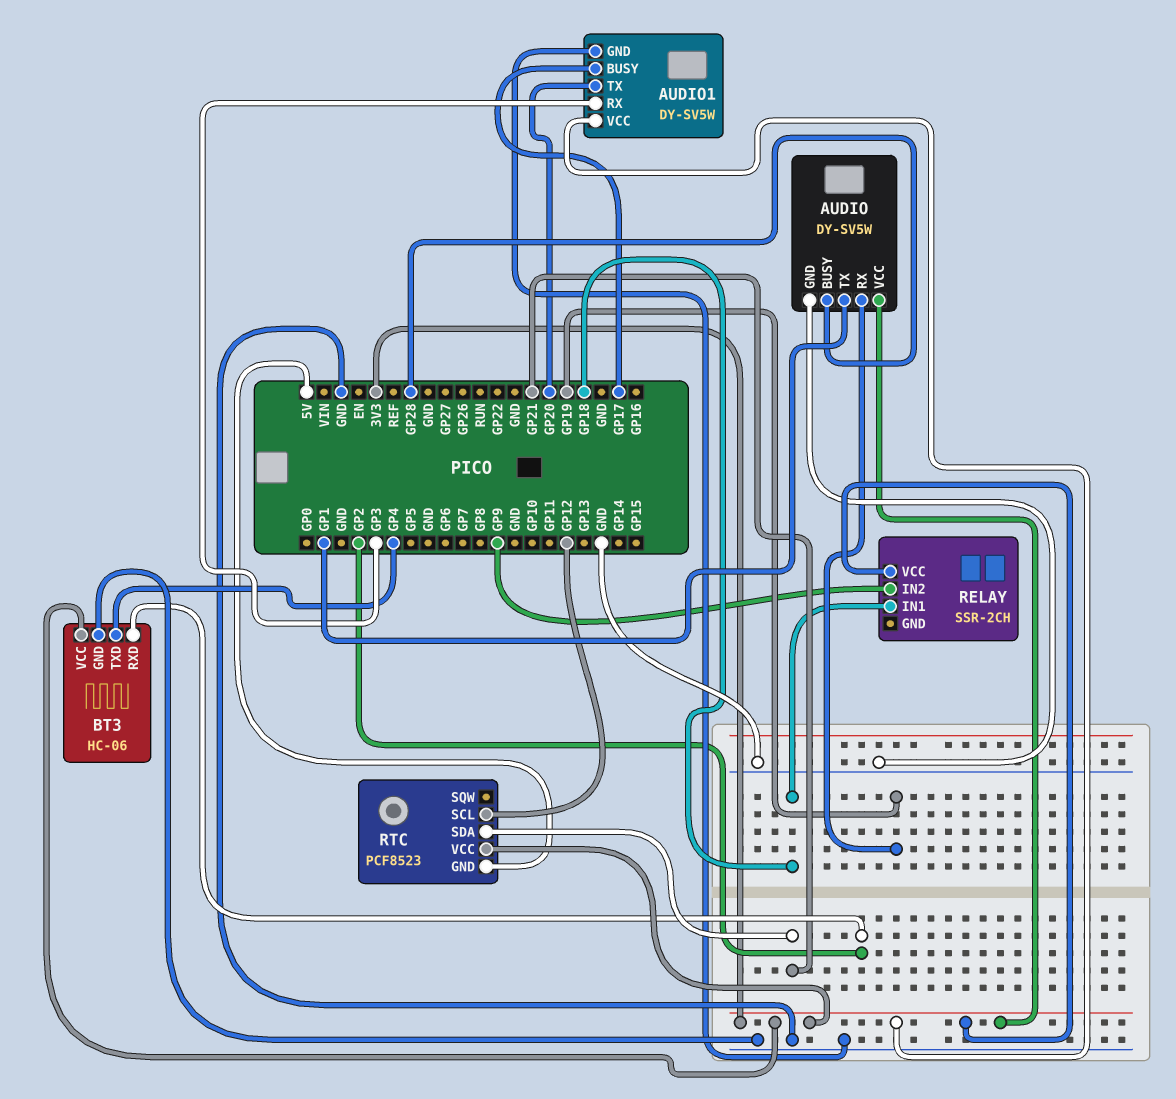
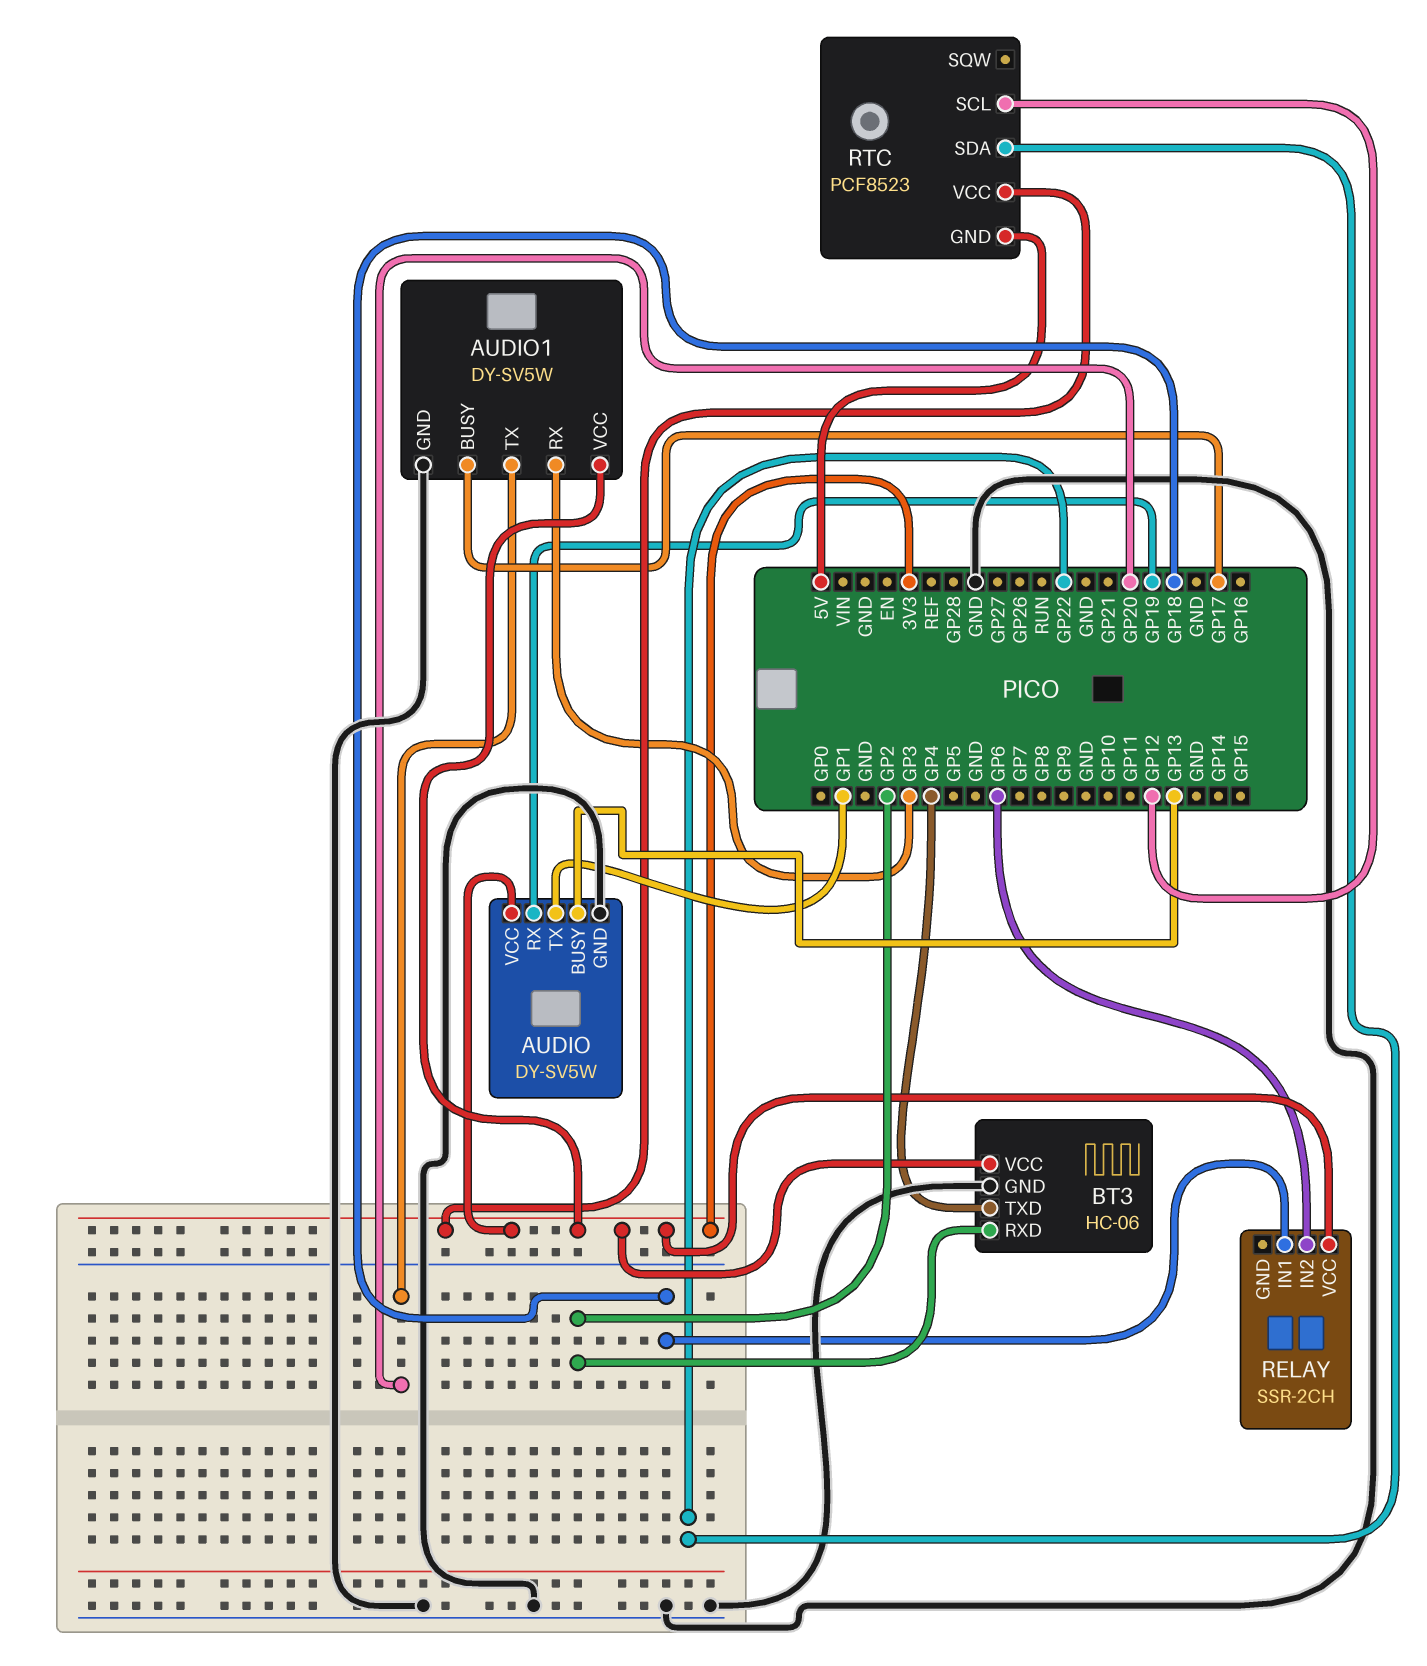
AUDIO pin BUSY: GP28 -> GP13
RELAY pin IN2: GP9 -> GP6
RTC pin SDA: GP21 -> GP22

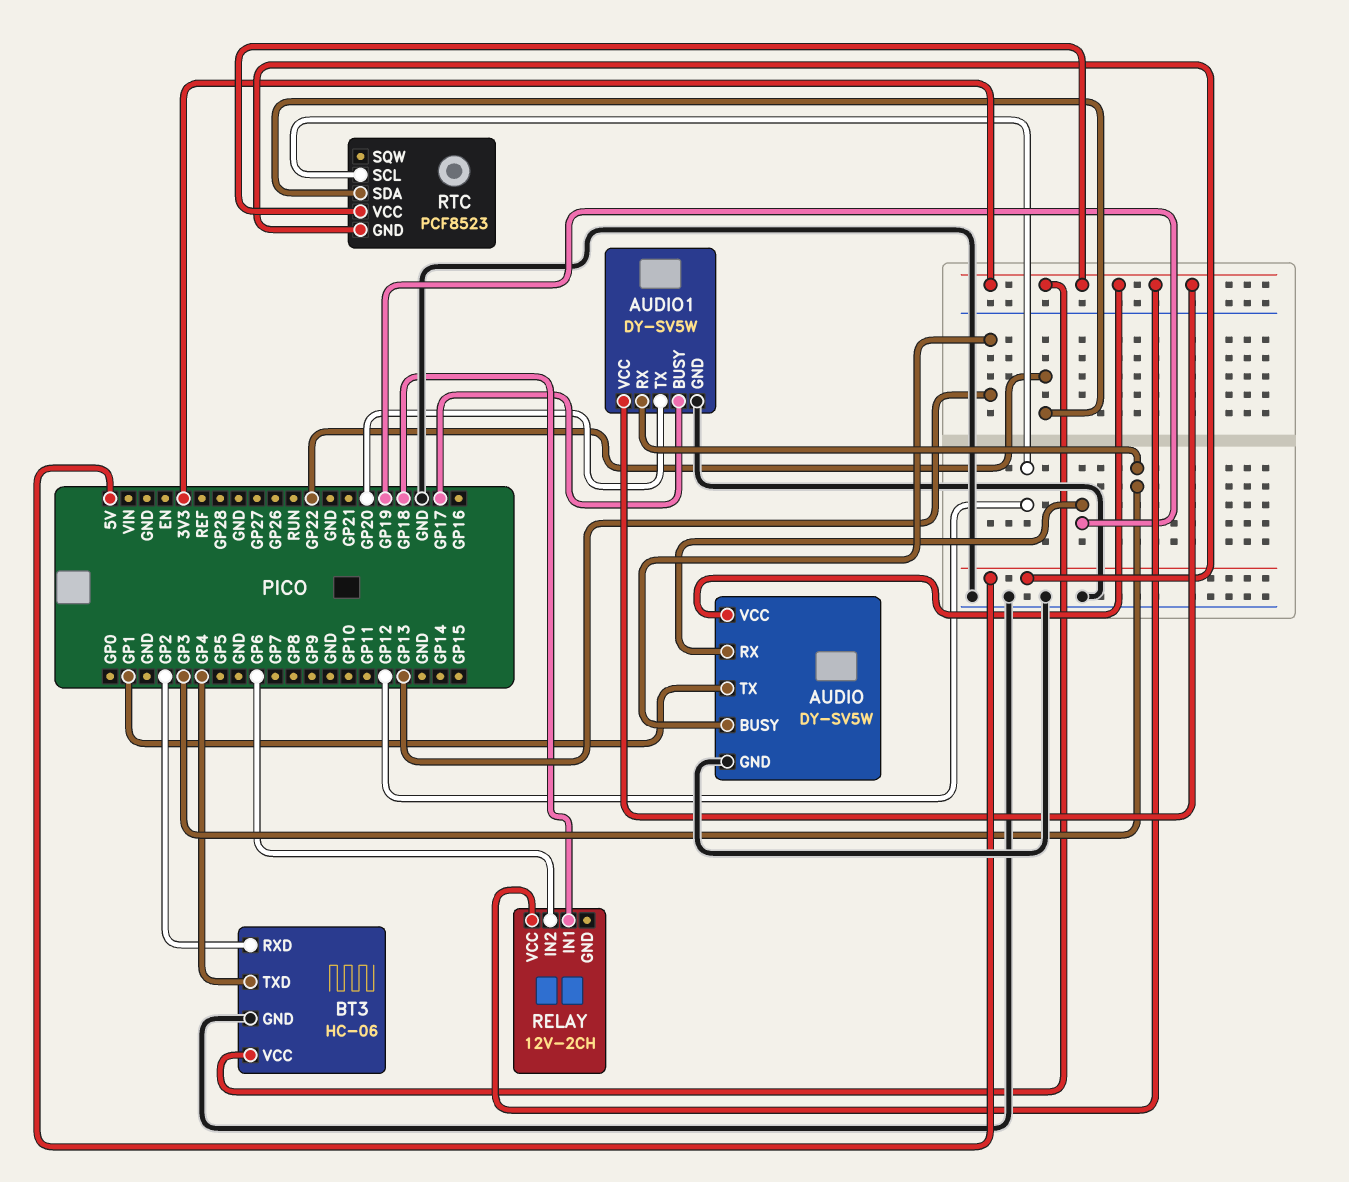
RELAY: SSR-2CH -> 12V-2CH

